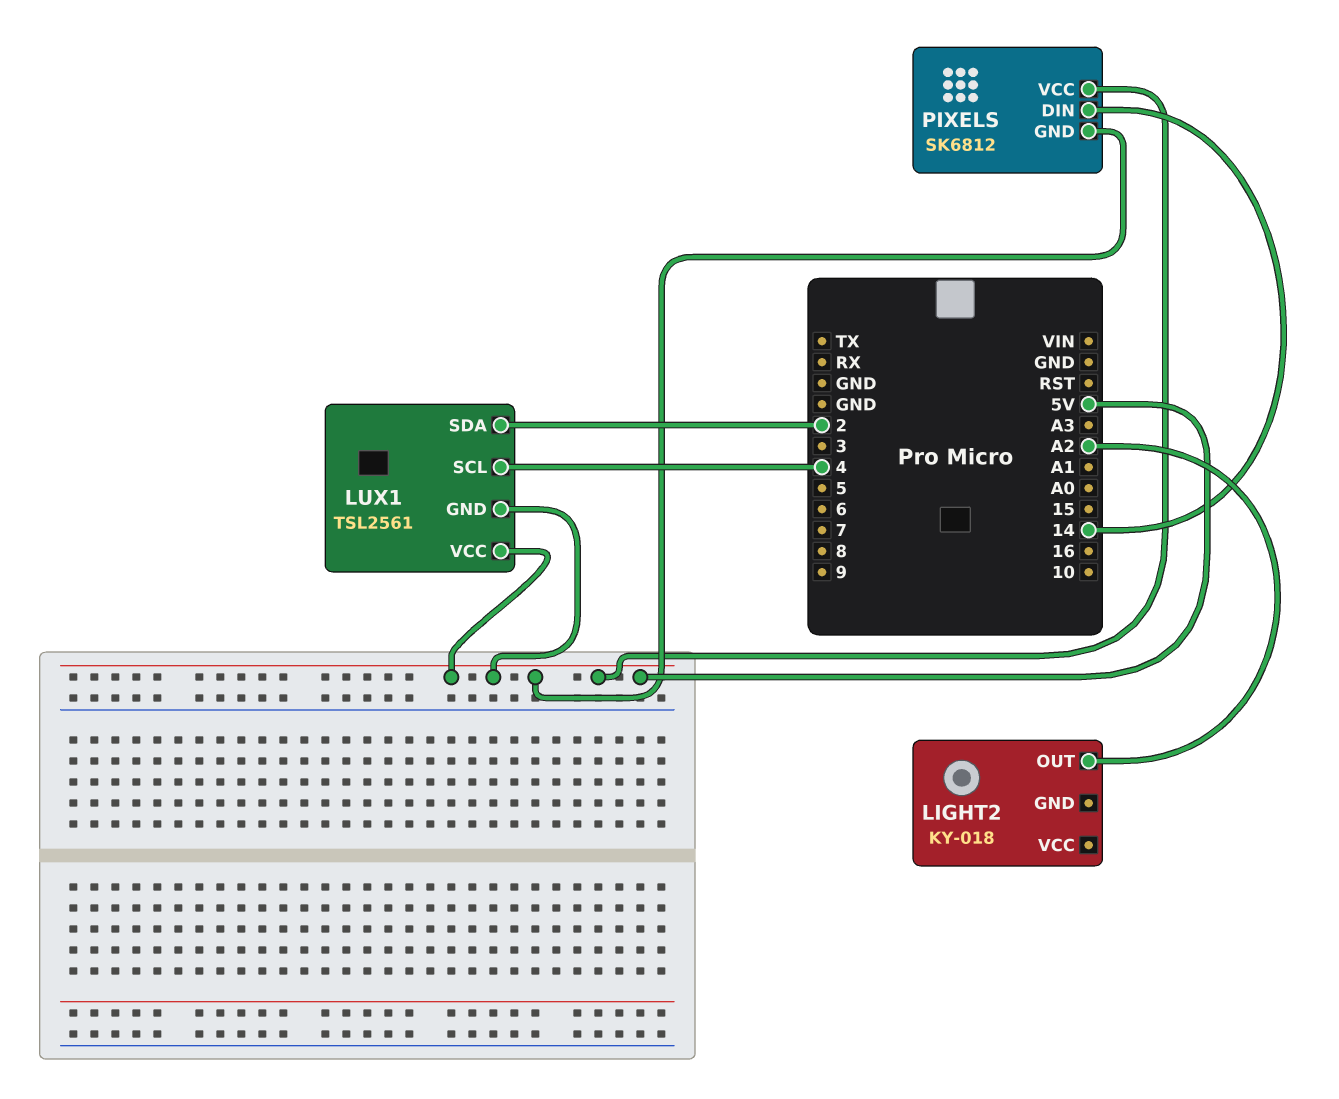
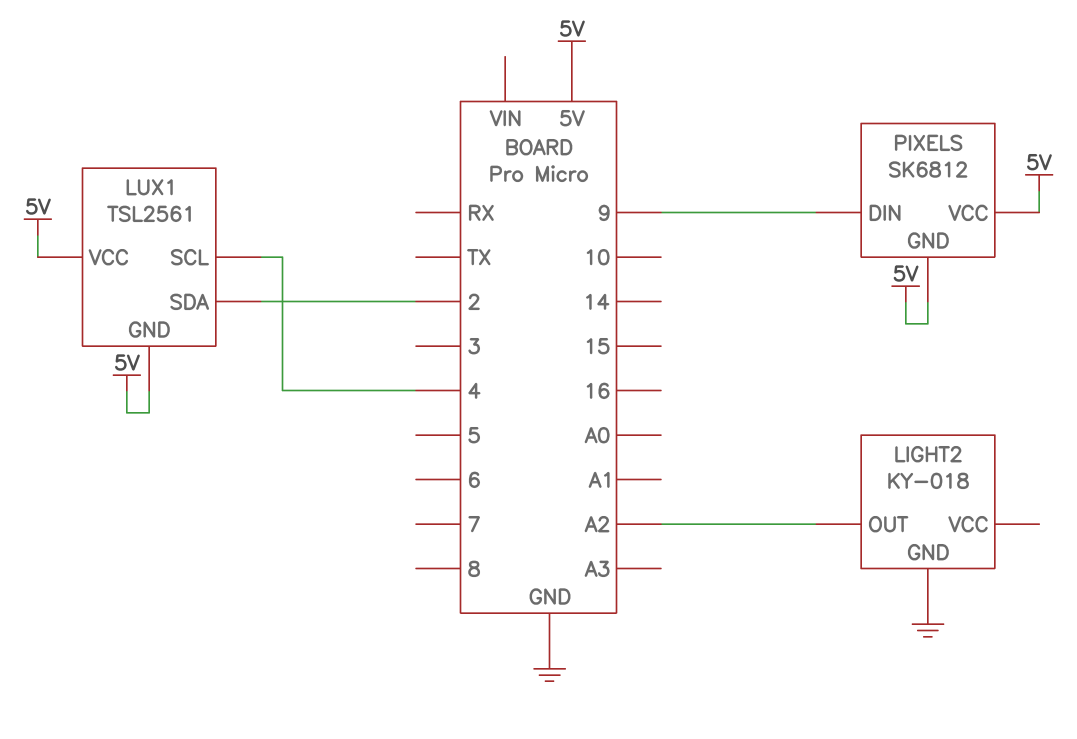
LIGHT2 pin GND: none -> GND
PIXELS pin DIN: 14 -> 9

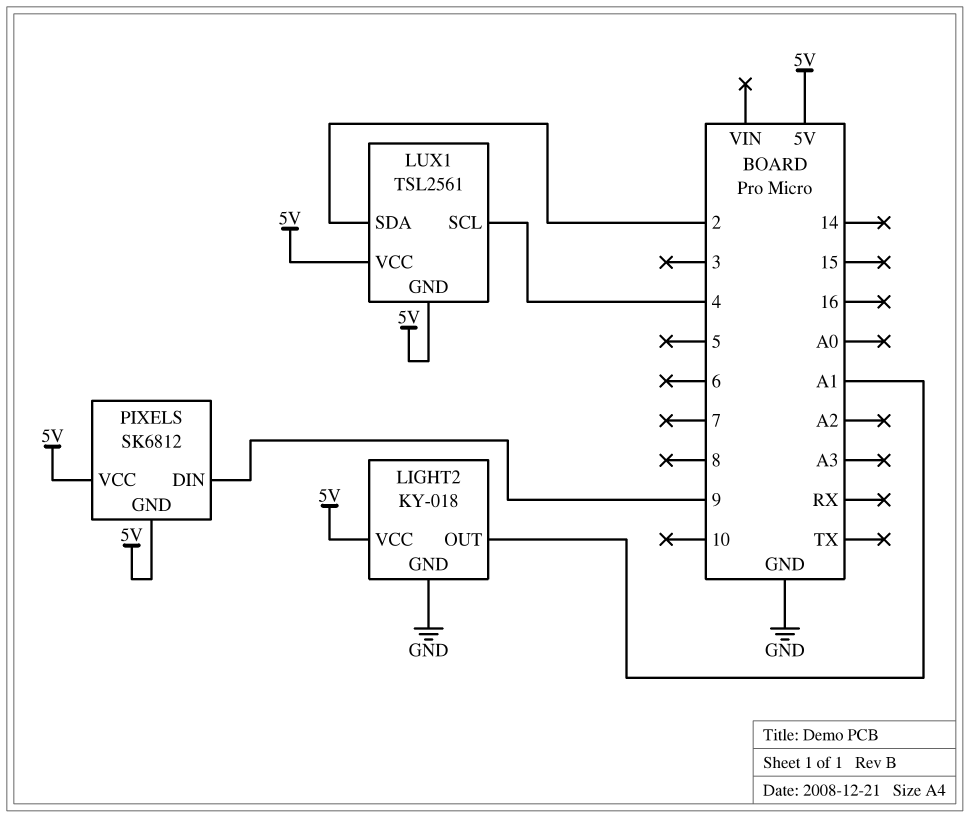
LIGHT2 pin OUT: A2 -> A1
LIGHT2 pin VCC: none -> 5V

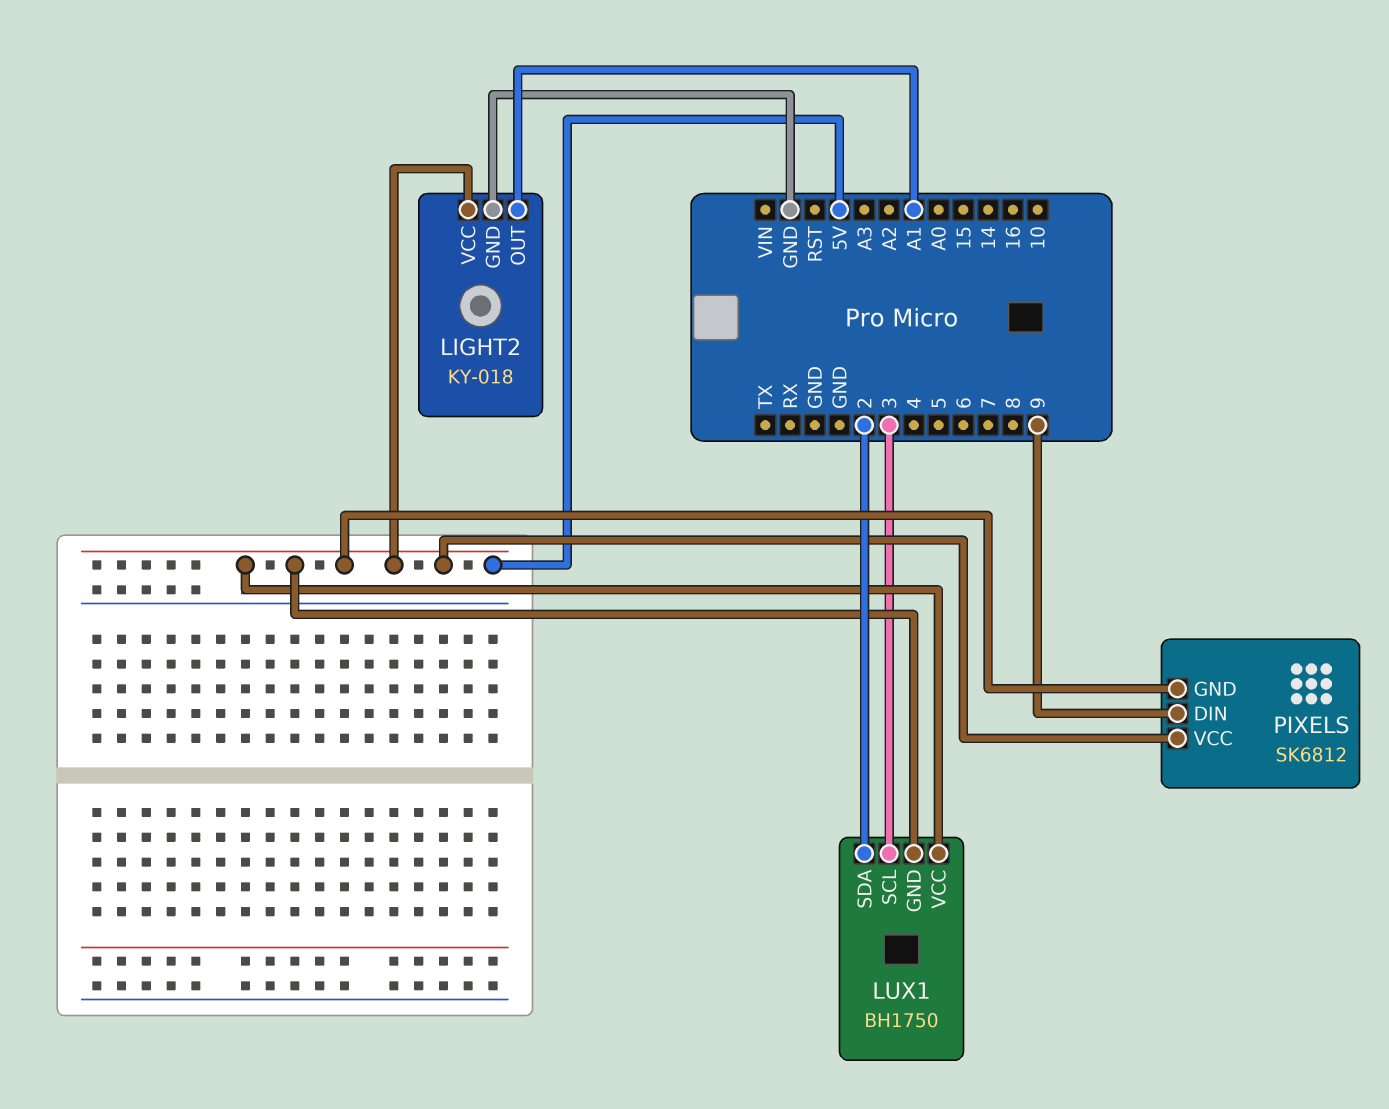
LUX1: TSL2561 -> BH1750
LUX1 pin SCL: 4 -> 3

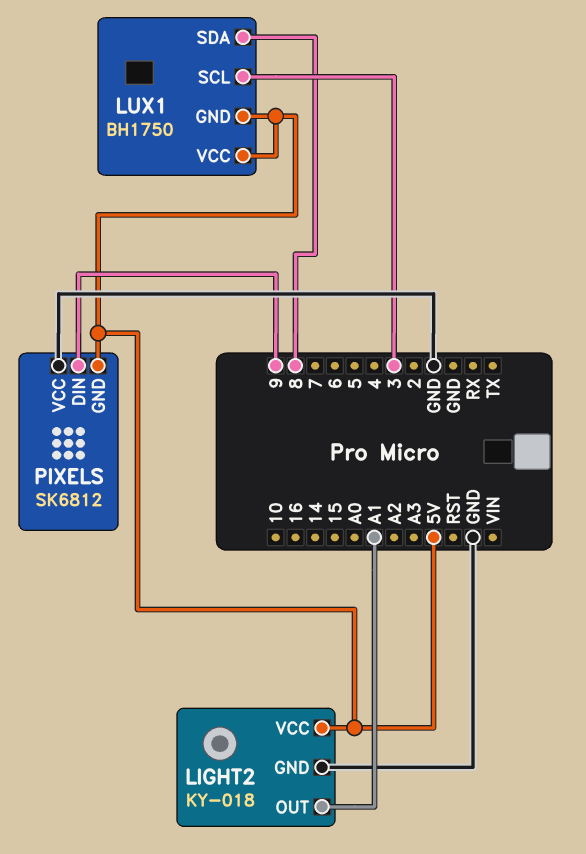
LUX1 pin SDA: 2 -> 8
PIXELS pin VCC: 5V -> GND

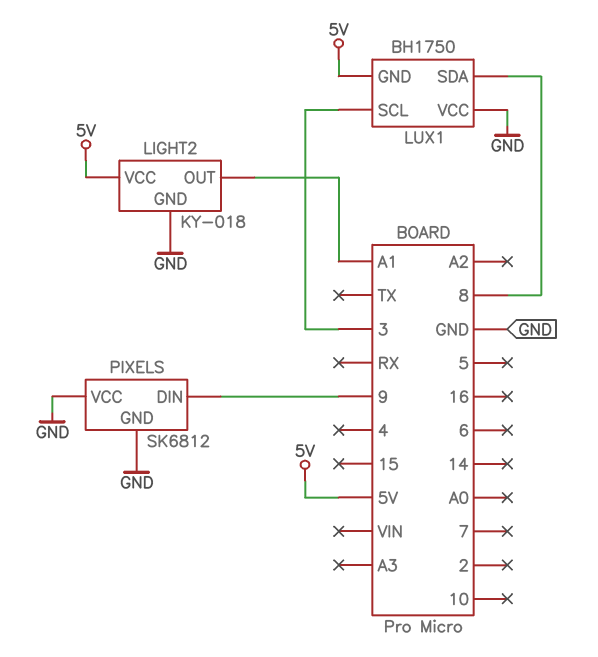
LUX1 pin VCC: 5V -> GND
PIXELS pin GND: 5V -> GND

